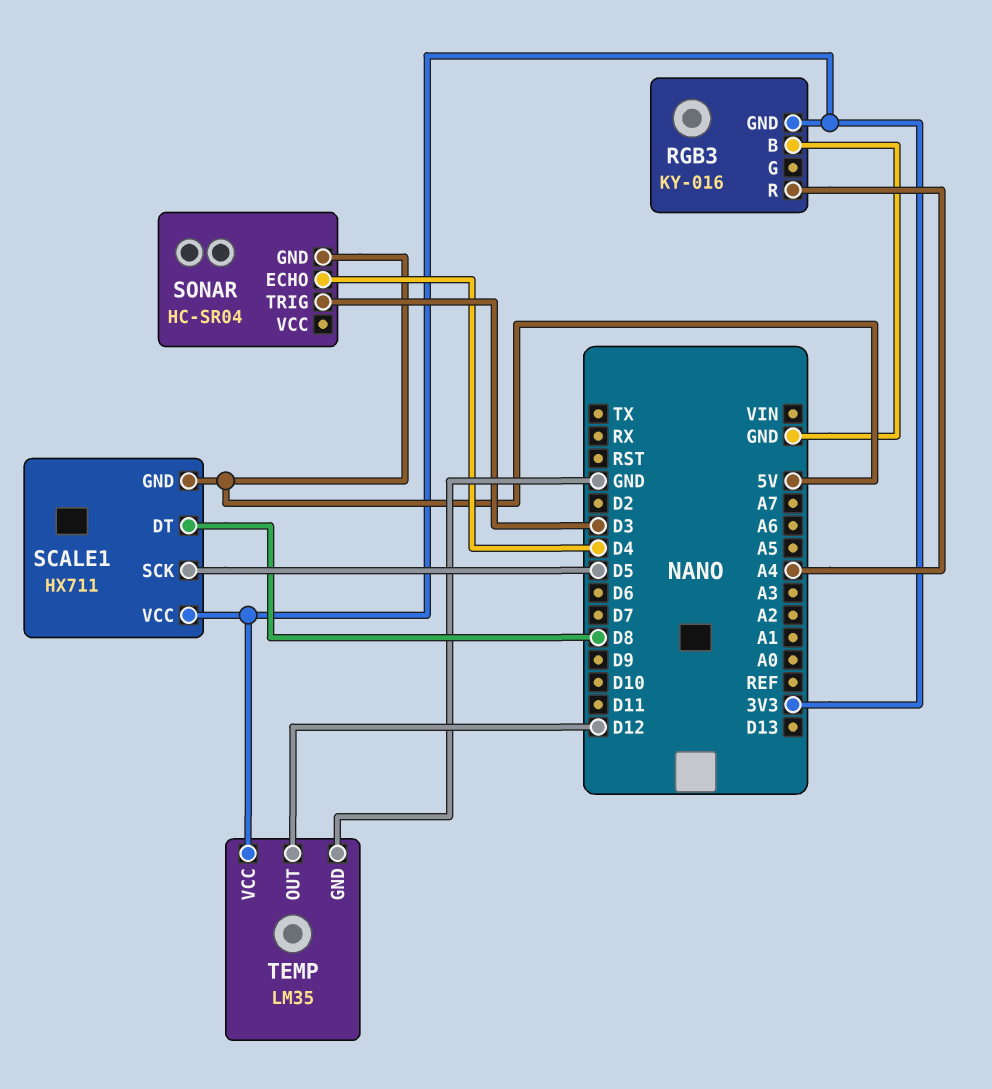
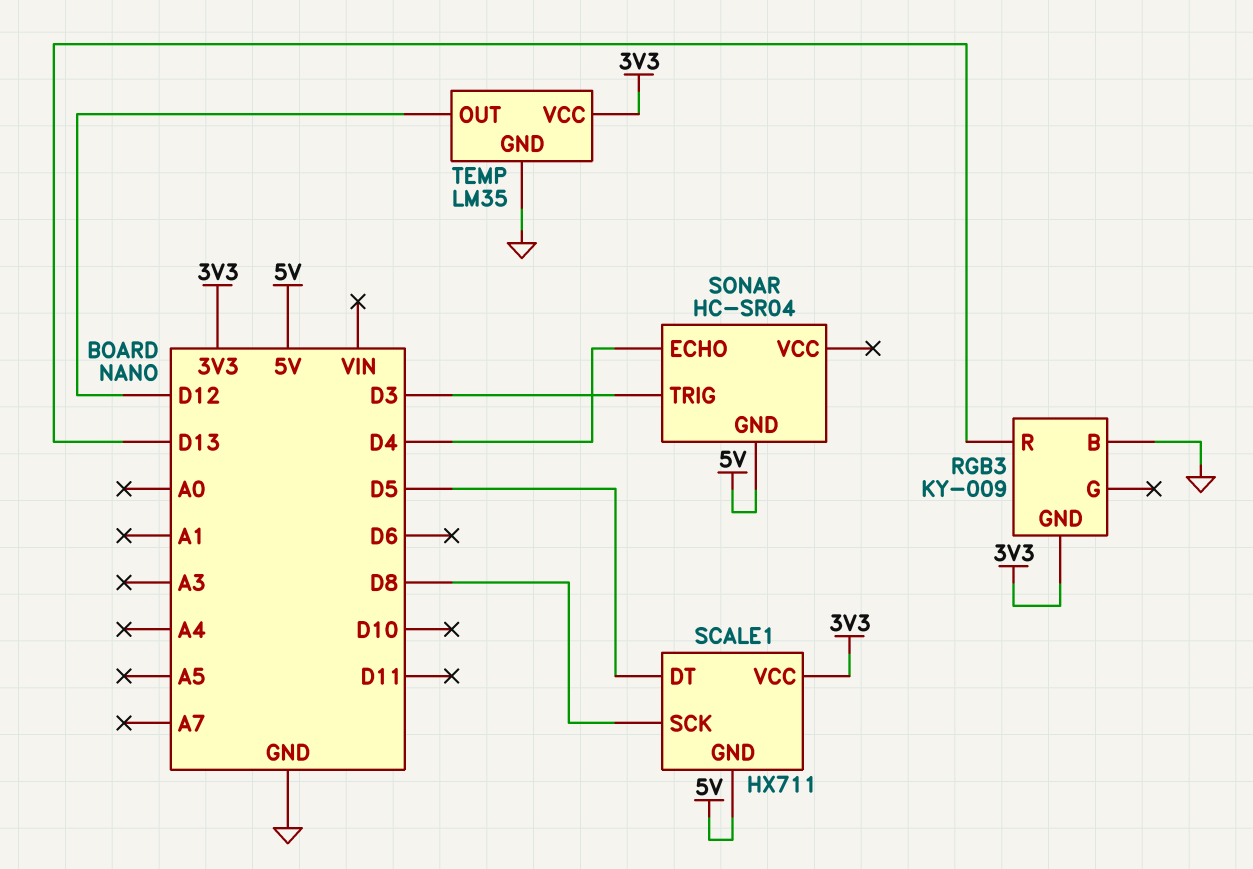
RGB3: KY-016 -> KY-009
RGB3 pin R: A4 -> D13
SCALE1 pin DT: D8 -> D5
SCALE1 pin SCK: D5 -> D8

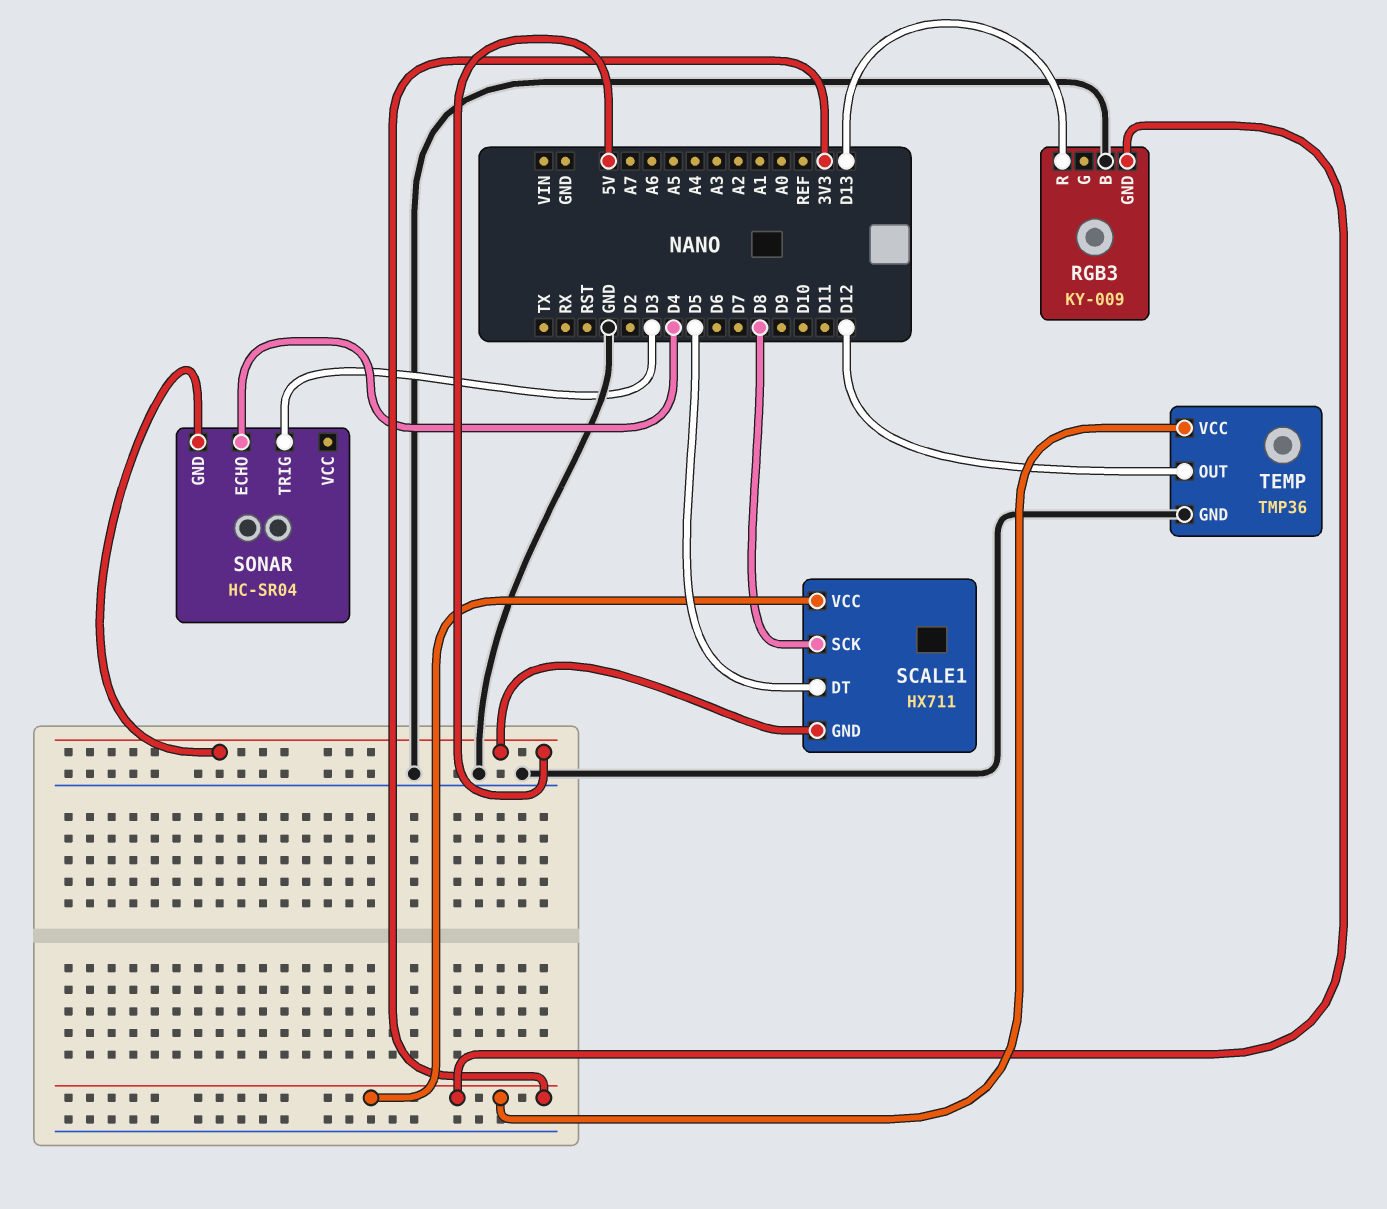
TEMP: LM35 -> TMP36

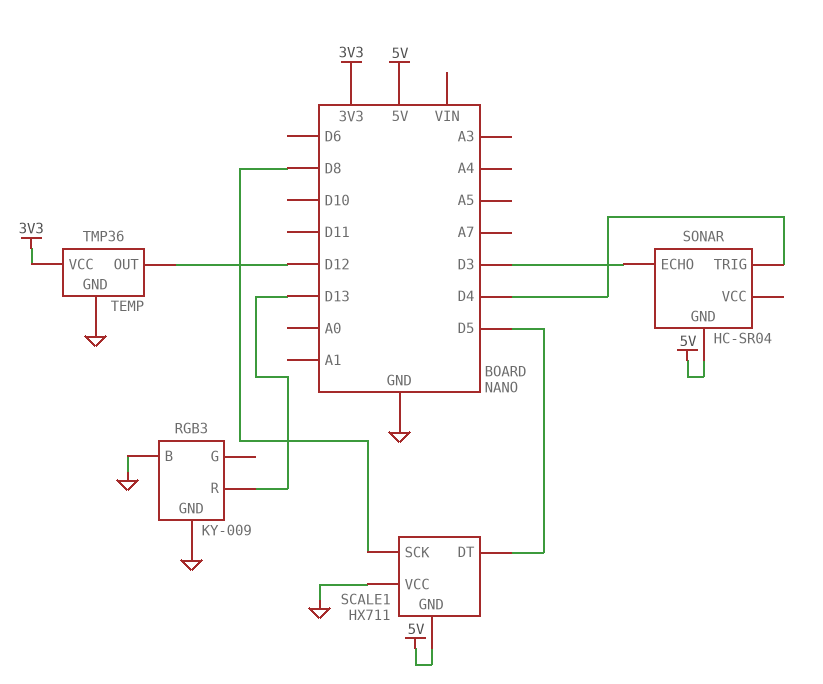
RGB3 pin GND: 3V3 -> GND
SCALE1 pin VCC: 3V3 -> GND
SONAR pin ECHO: D4 -> D3
SONAR pin TRIG: D3 -> D4

